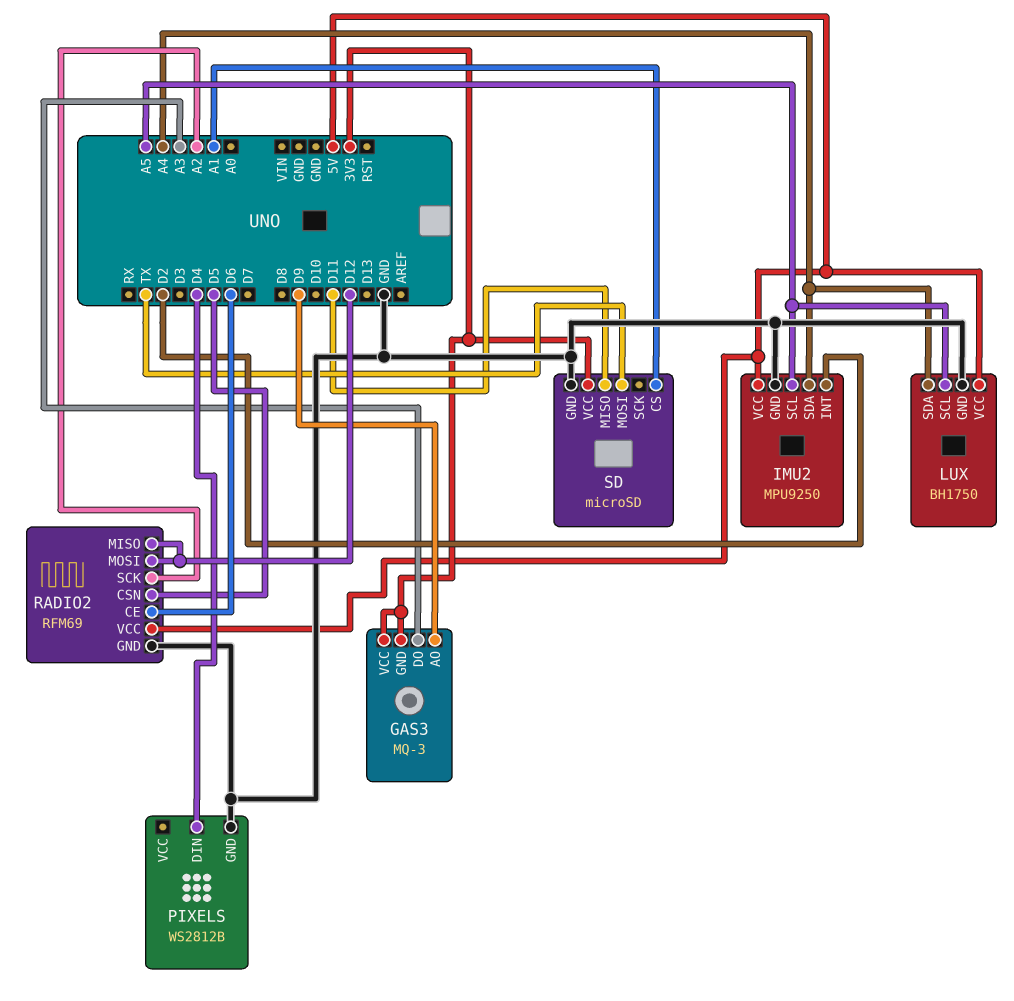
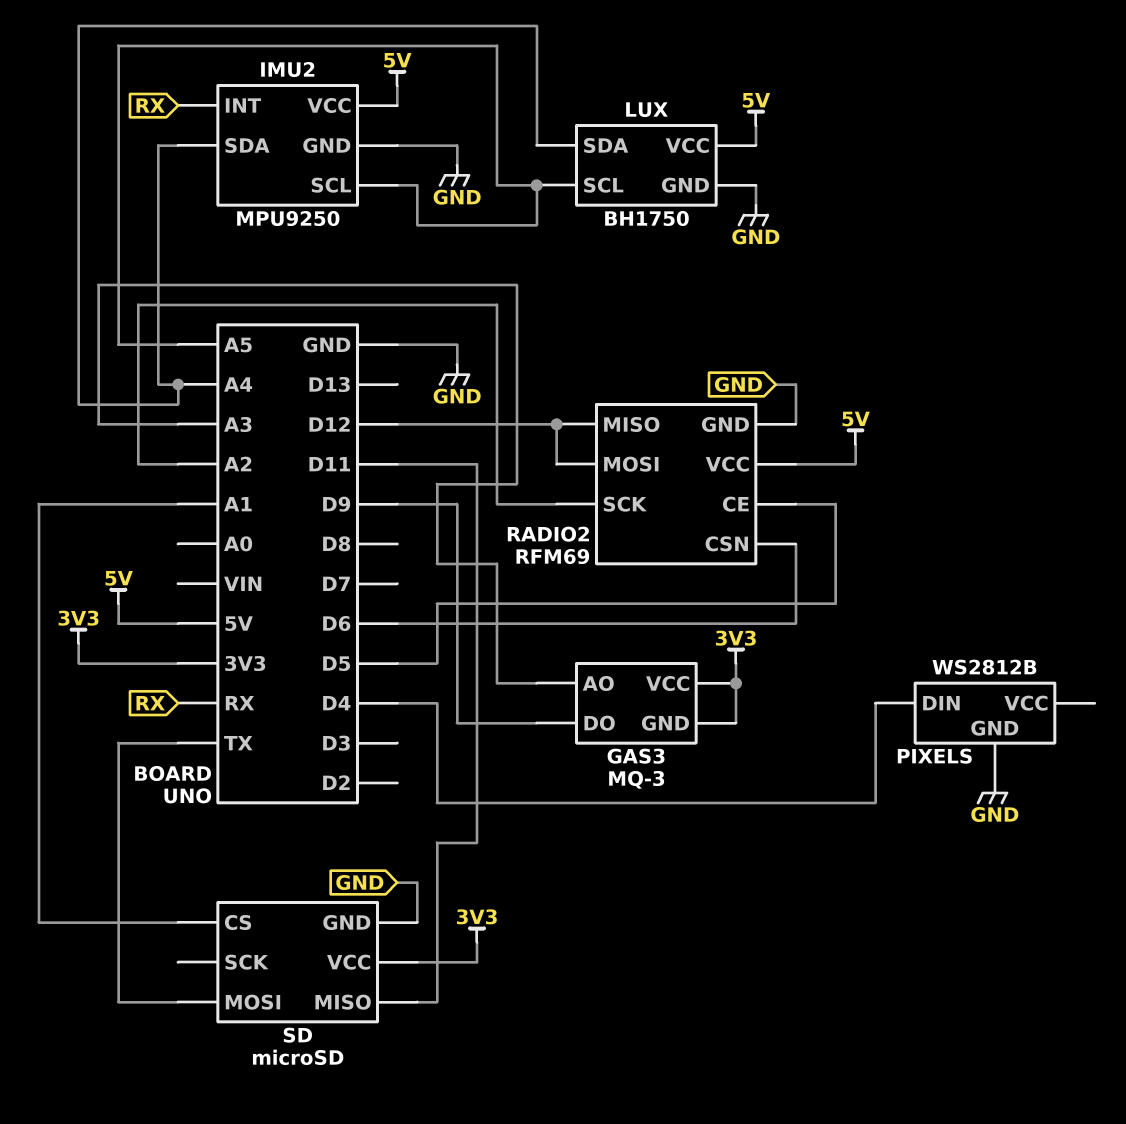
GAS3 pin AO: D9 -> A3
GAS3 pin DO: A3 -> D9
IMU2 pin INT: D2 -> RX
RADIO2 pin CE: D6 -> D5
RADIO2 pin CSN: D5 -> D6

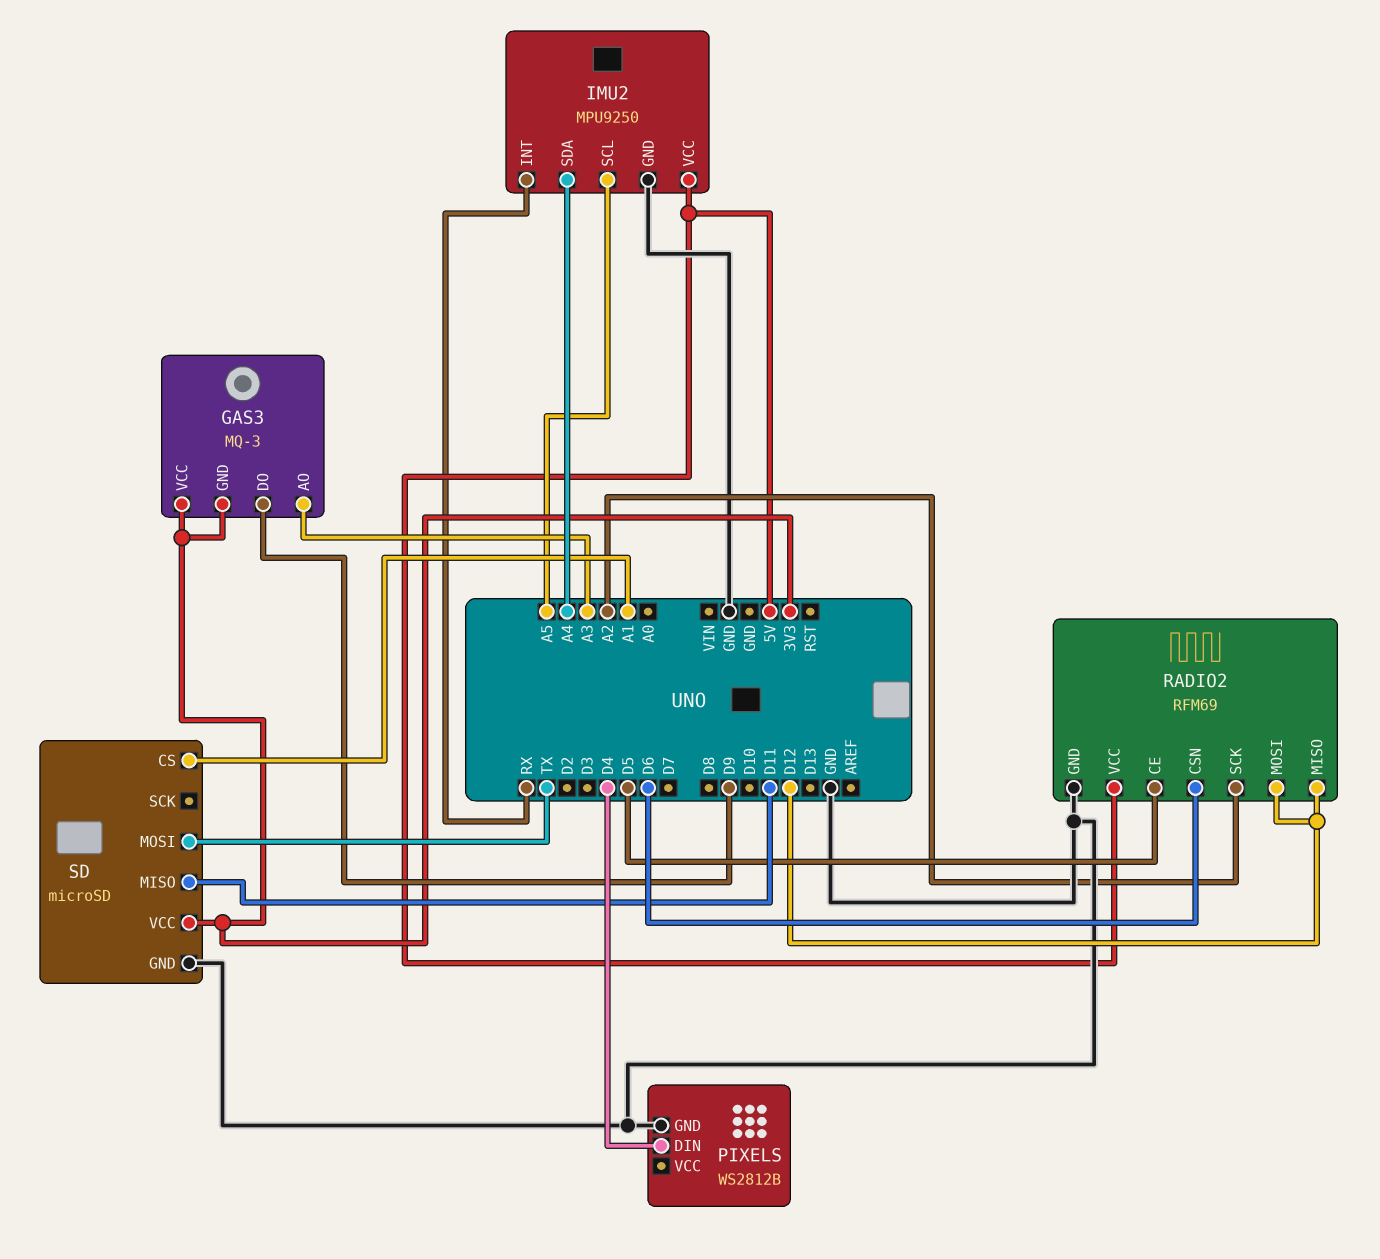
LUX: BH1750 -> none
LUX pin GND: GND -> none
LUX pin SCL: A5 -> none
LUX pin SDA: A4 -> none
LUX pin VCC: 5V -> none

